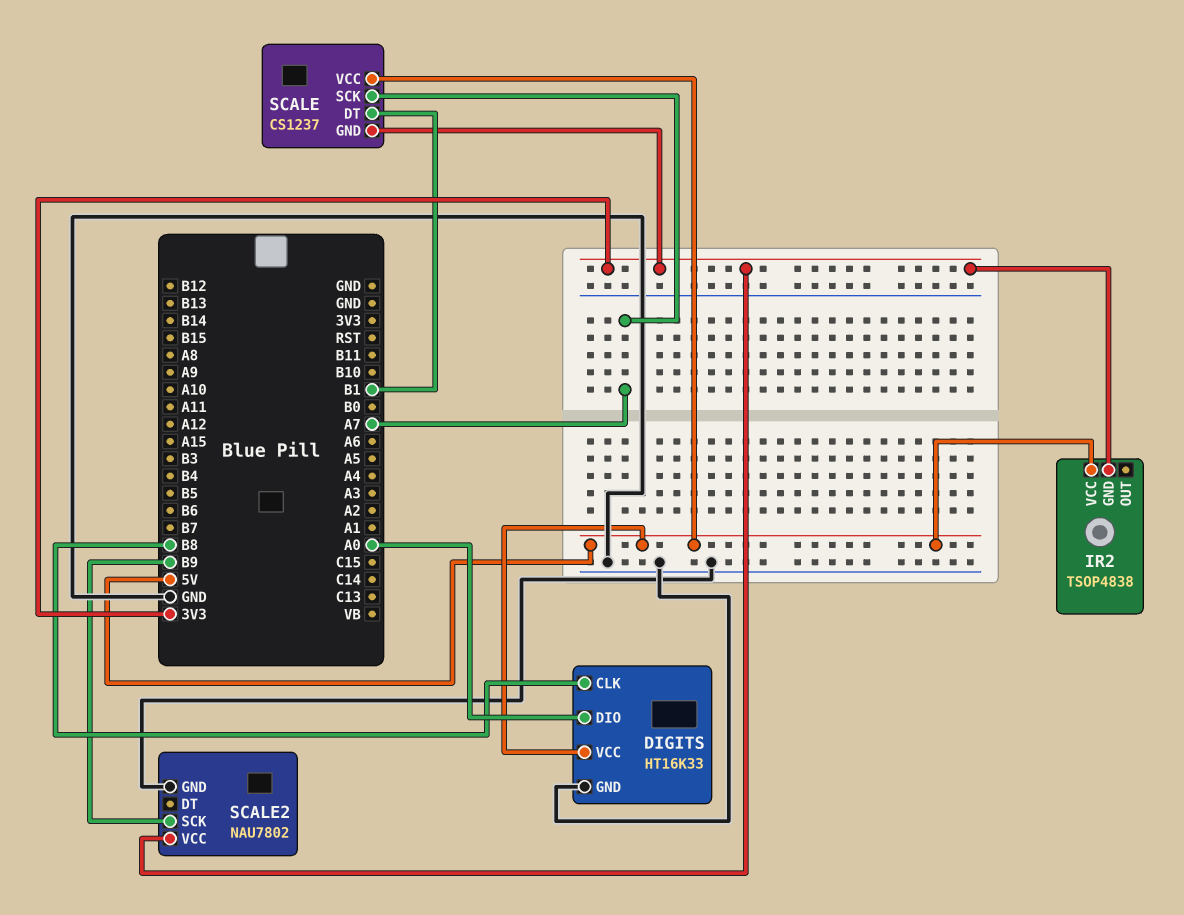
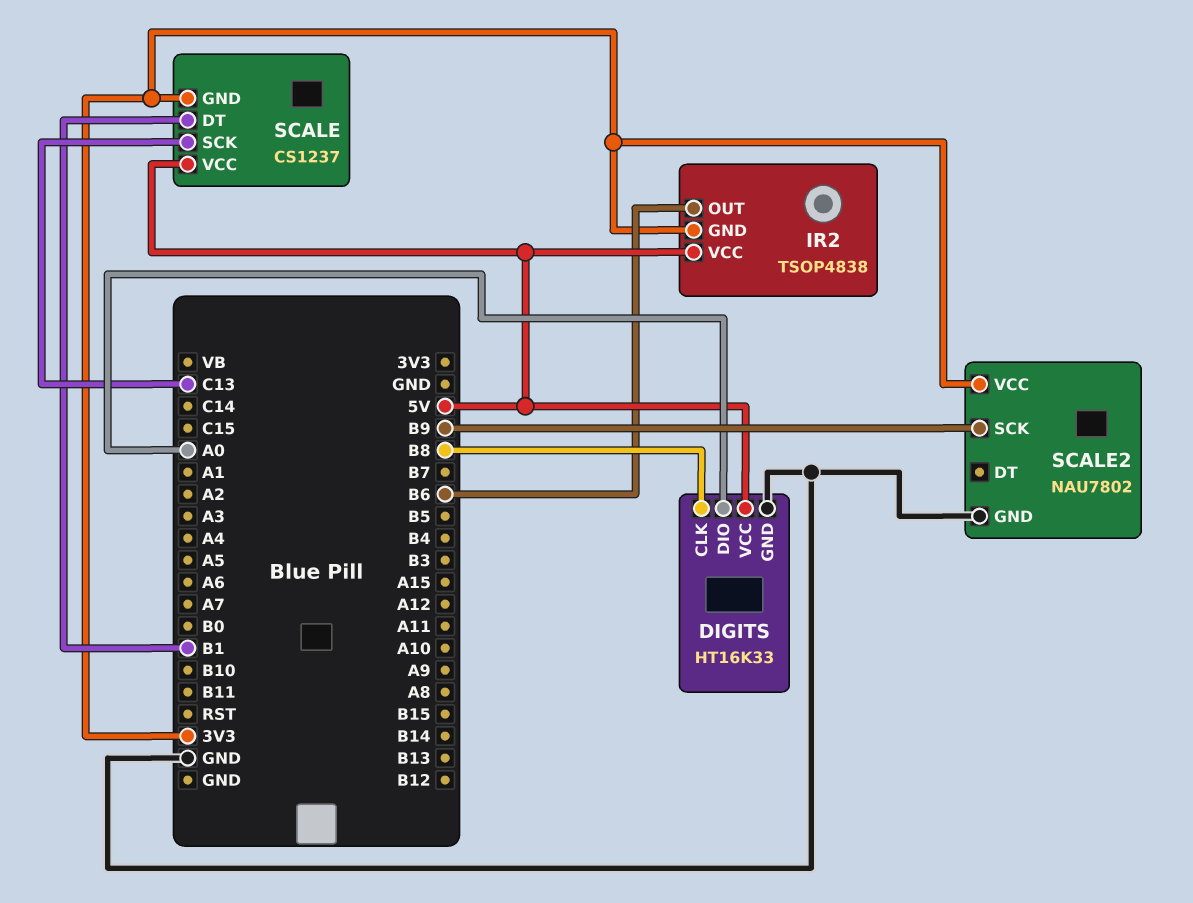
IR2 pin OUT: none -> B6
SCALE pin SCK: A7 -> C13

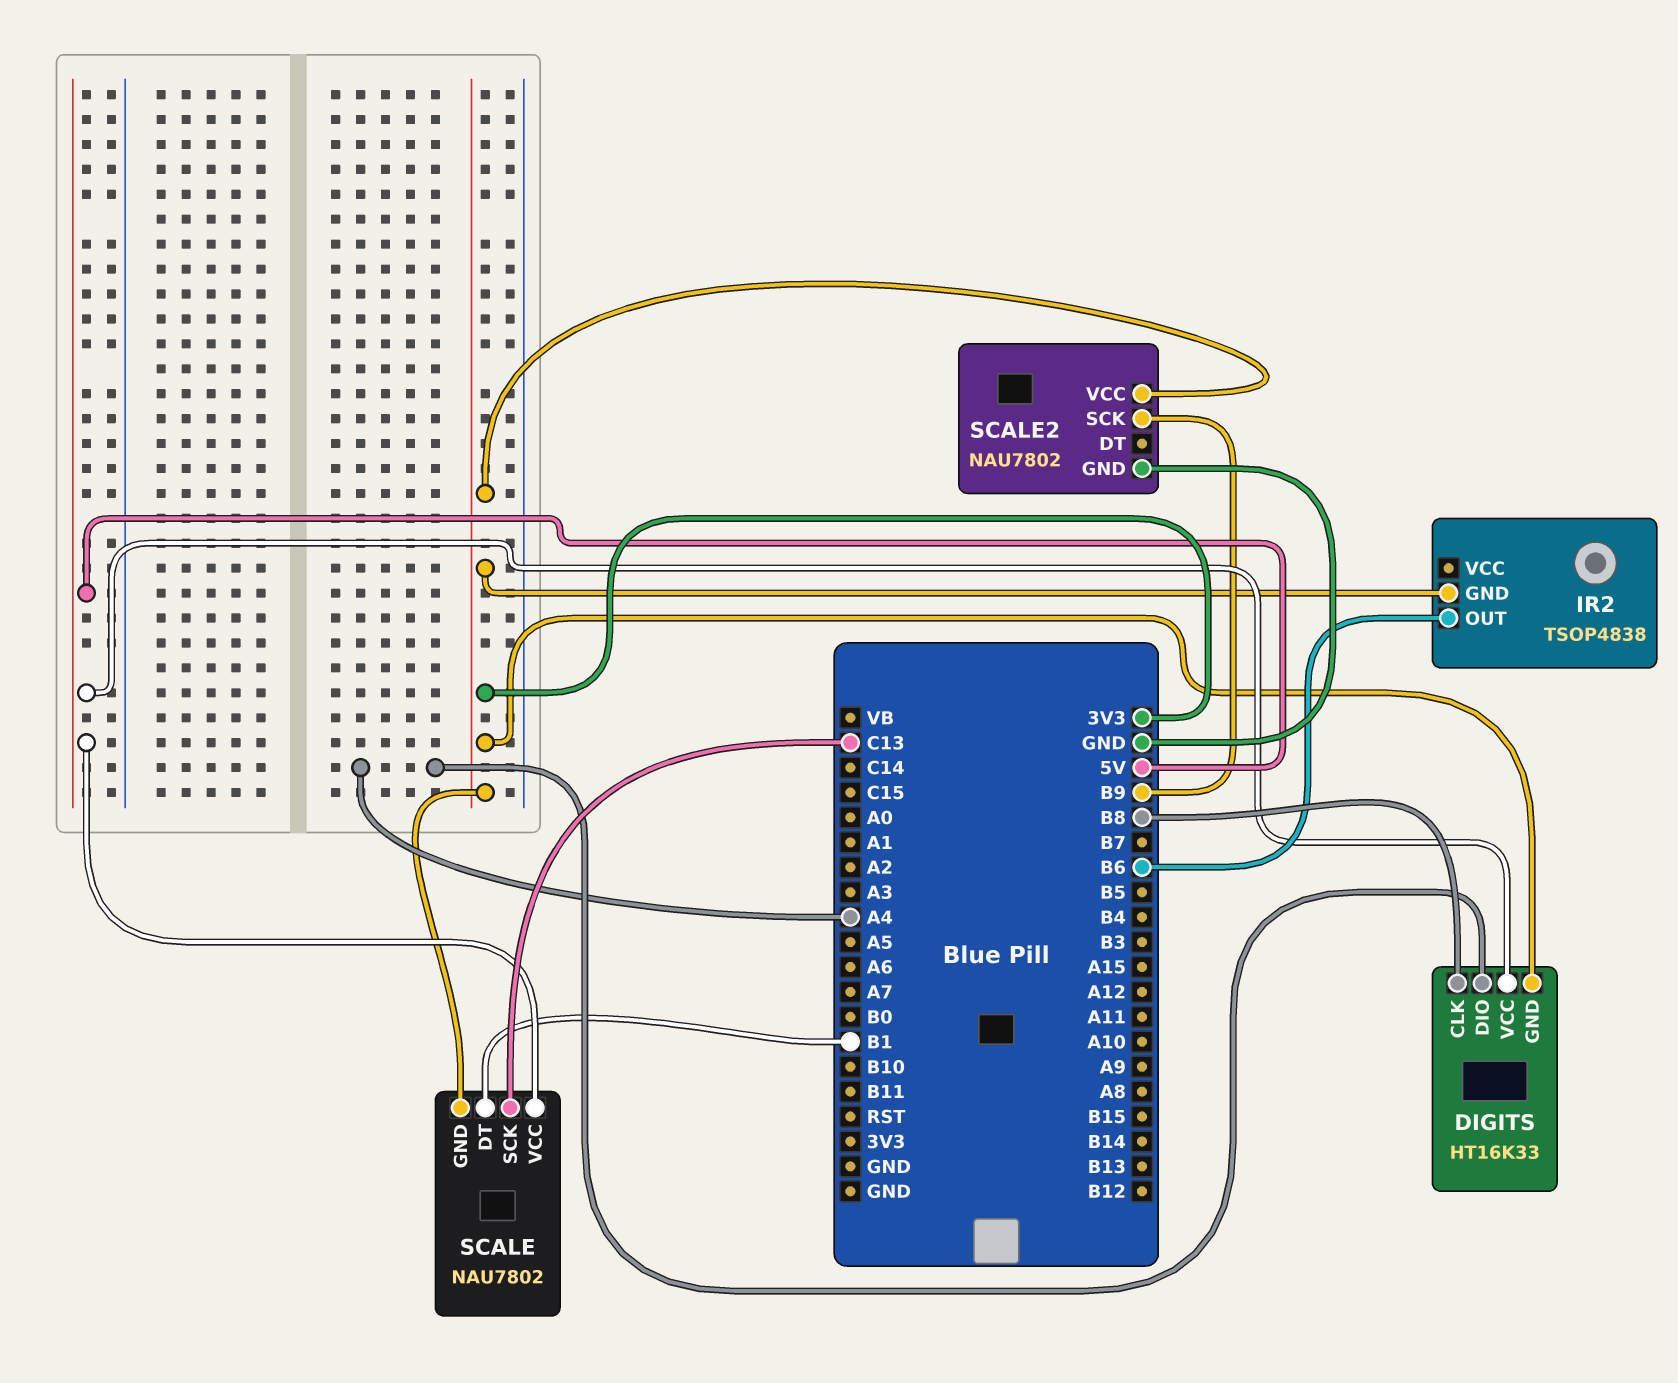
DIGITS pin DIO: A0 -> A4
DIGITS pin GND: GND -> 3V3
IR2 pin VCC: 5V -> none
SCALE: CS1237 -> NAU7802

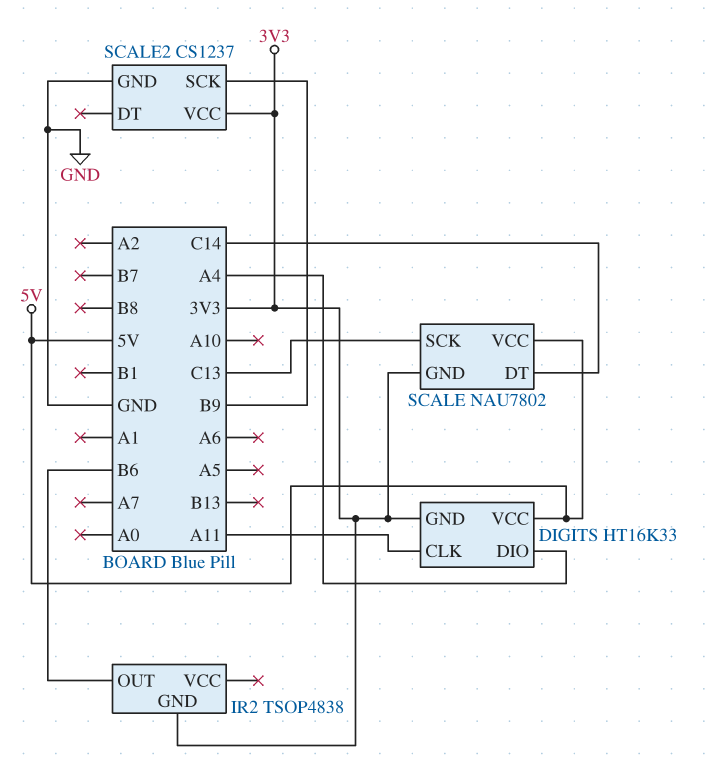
DIGITS pin CLK: B8 -> A11
SCALE pin DT: B1 -> C14
SCALE2: NAU7802 -> CS1237

